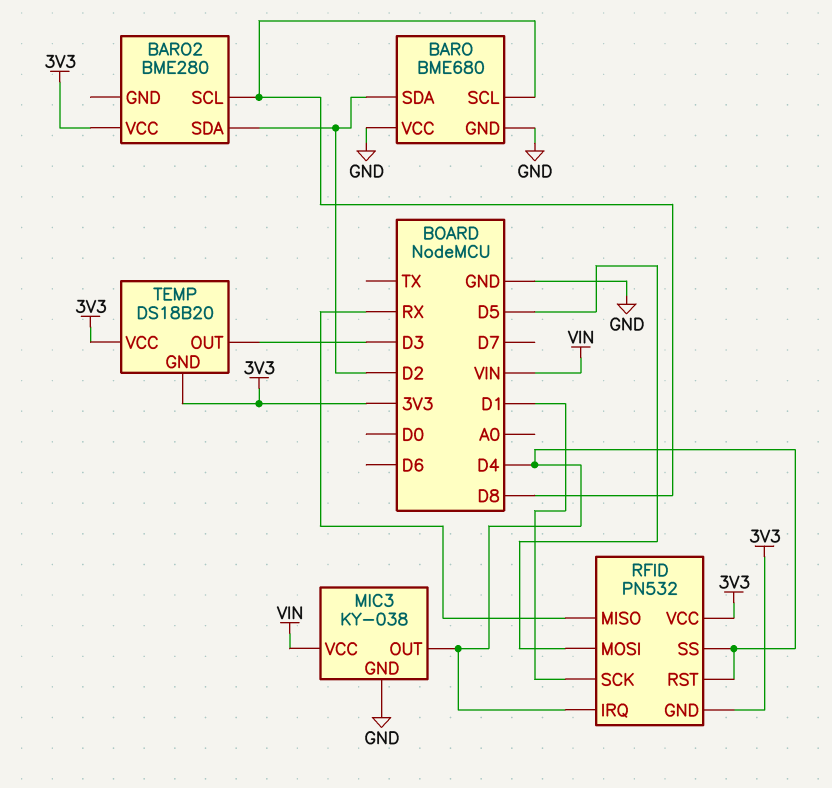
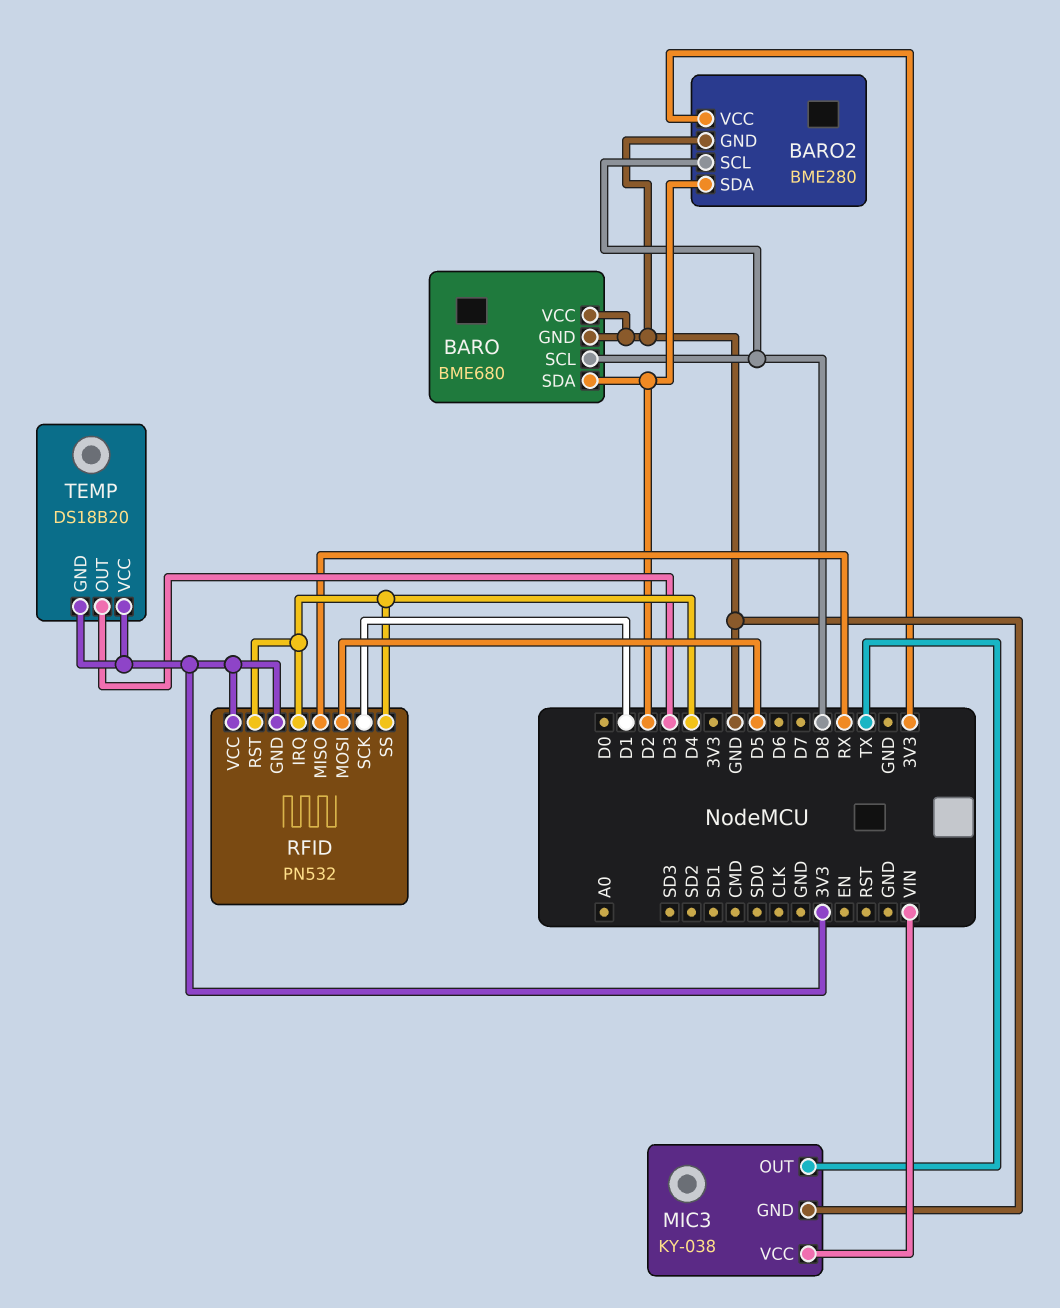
BARO2 pin GND: none -> GND
MIC3 pin OUT: D4 -> TX

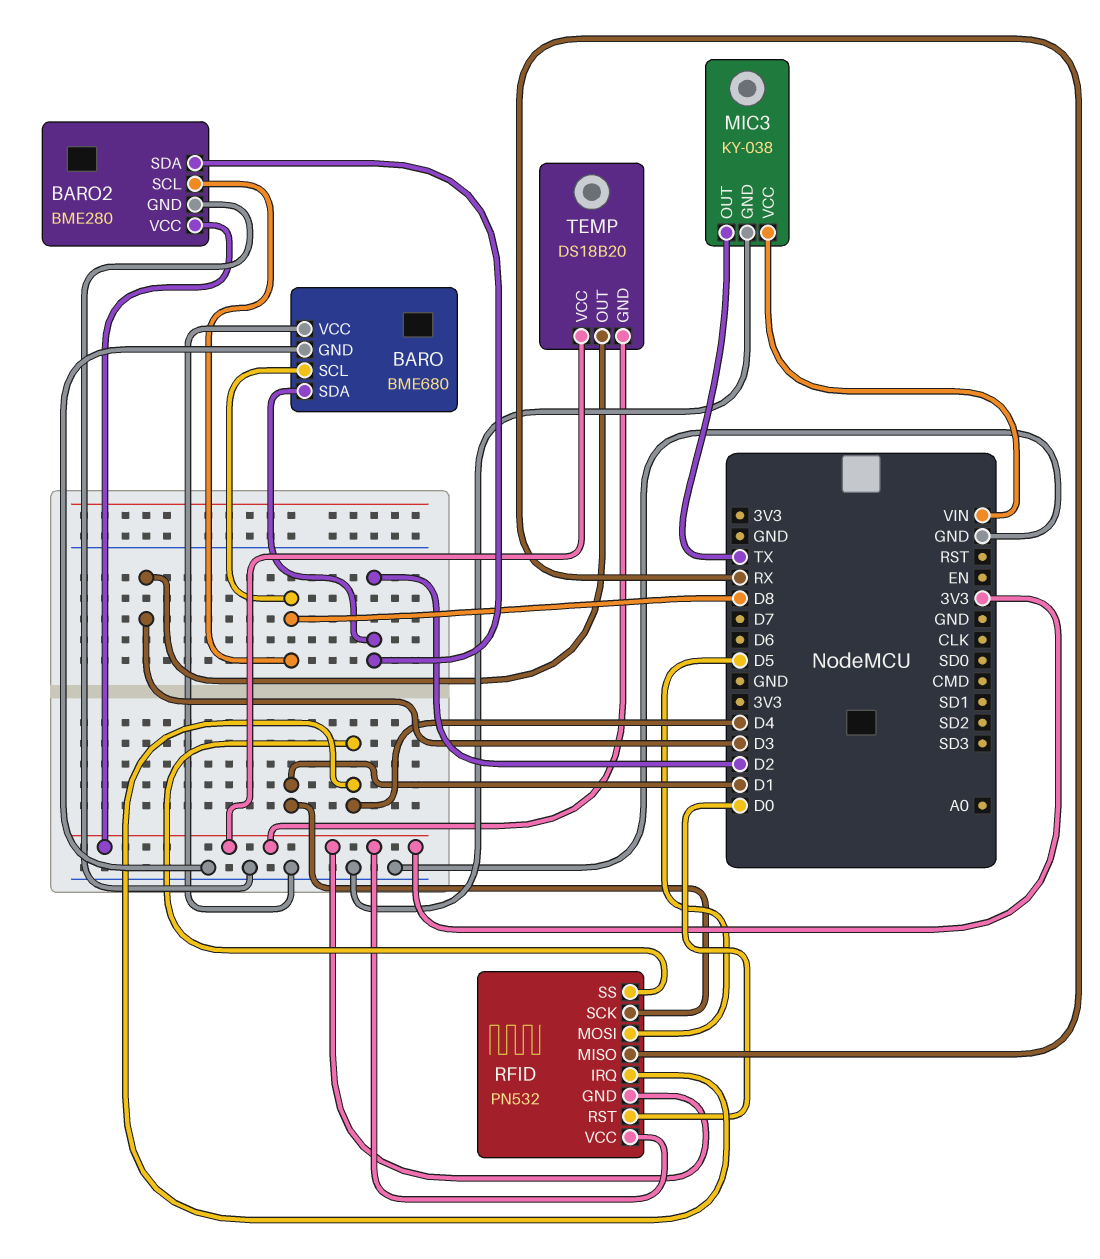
RFID pin RST: D4 -> D0

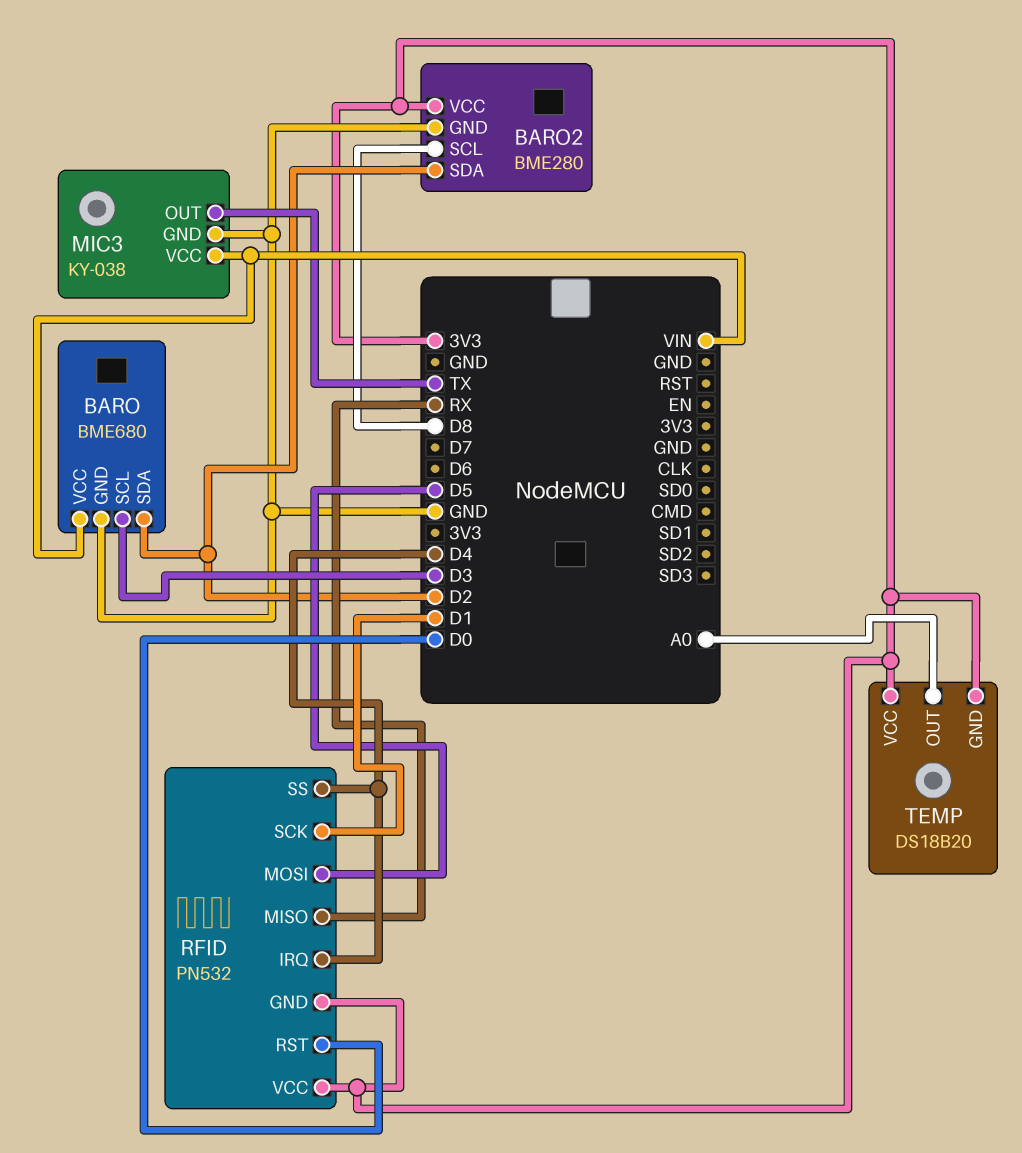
BARO pin SCL: D8 -> D3
BARO pin VCC: GND -> VIN
TEMP pin OUT: D3 -> A0

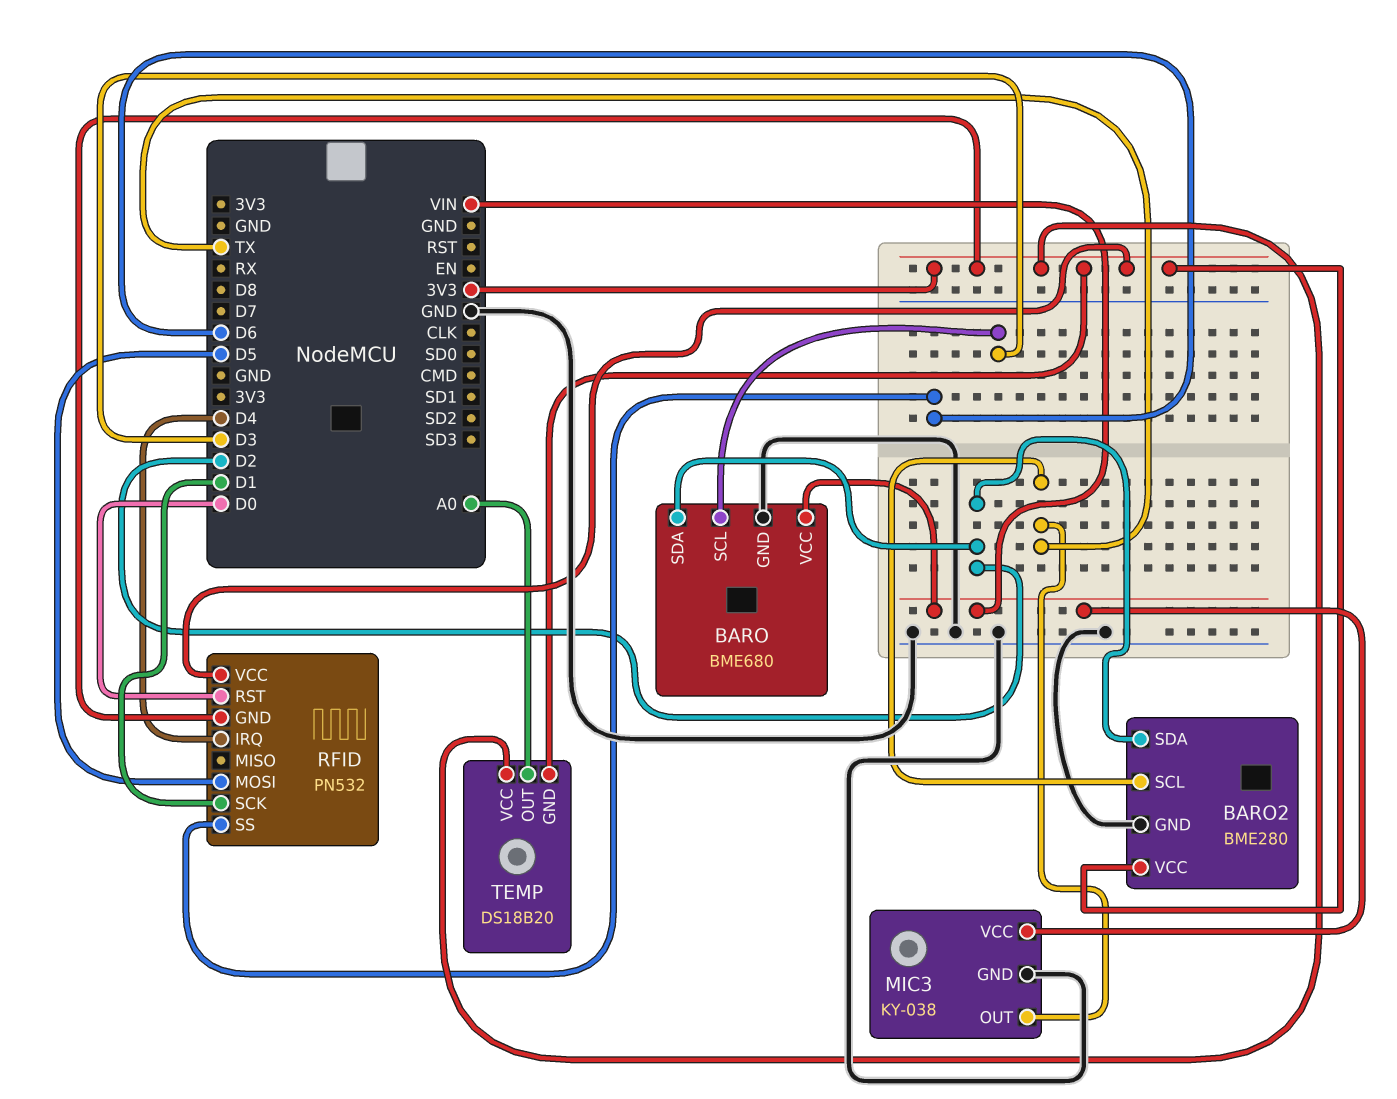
BARO2 pin SCL: D8 -> TX
RFID pin MISO: RX -> none
RFID pin SS: D4 -> D6

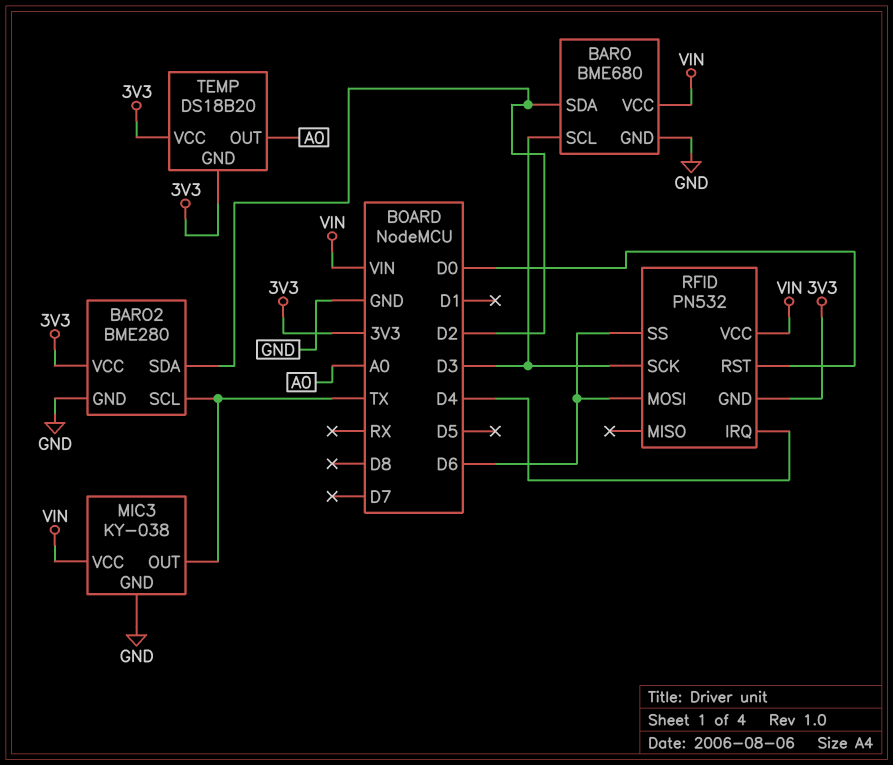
RFID pin MOSI: D5 -> D6
RFID pin SCK: D1 -> D3
RFID pin VCC: 3V3 -> VIN

